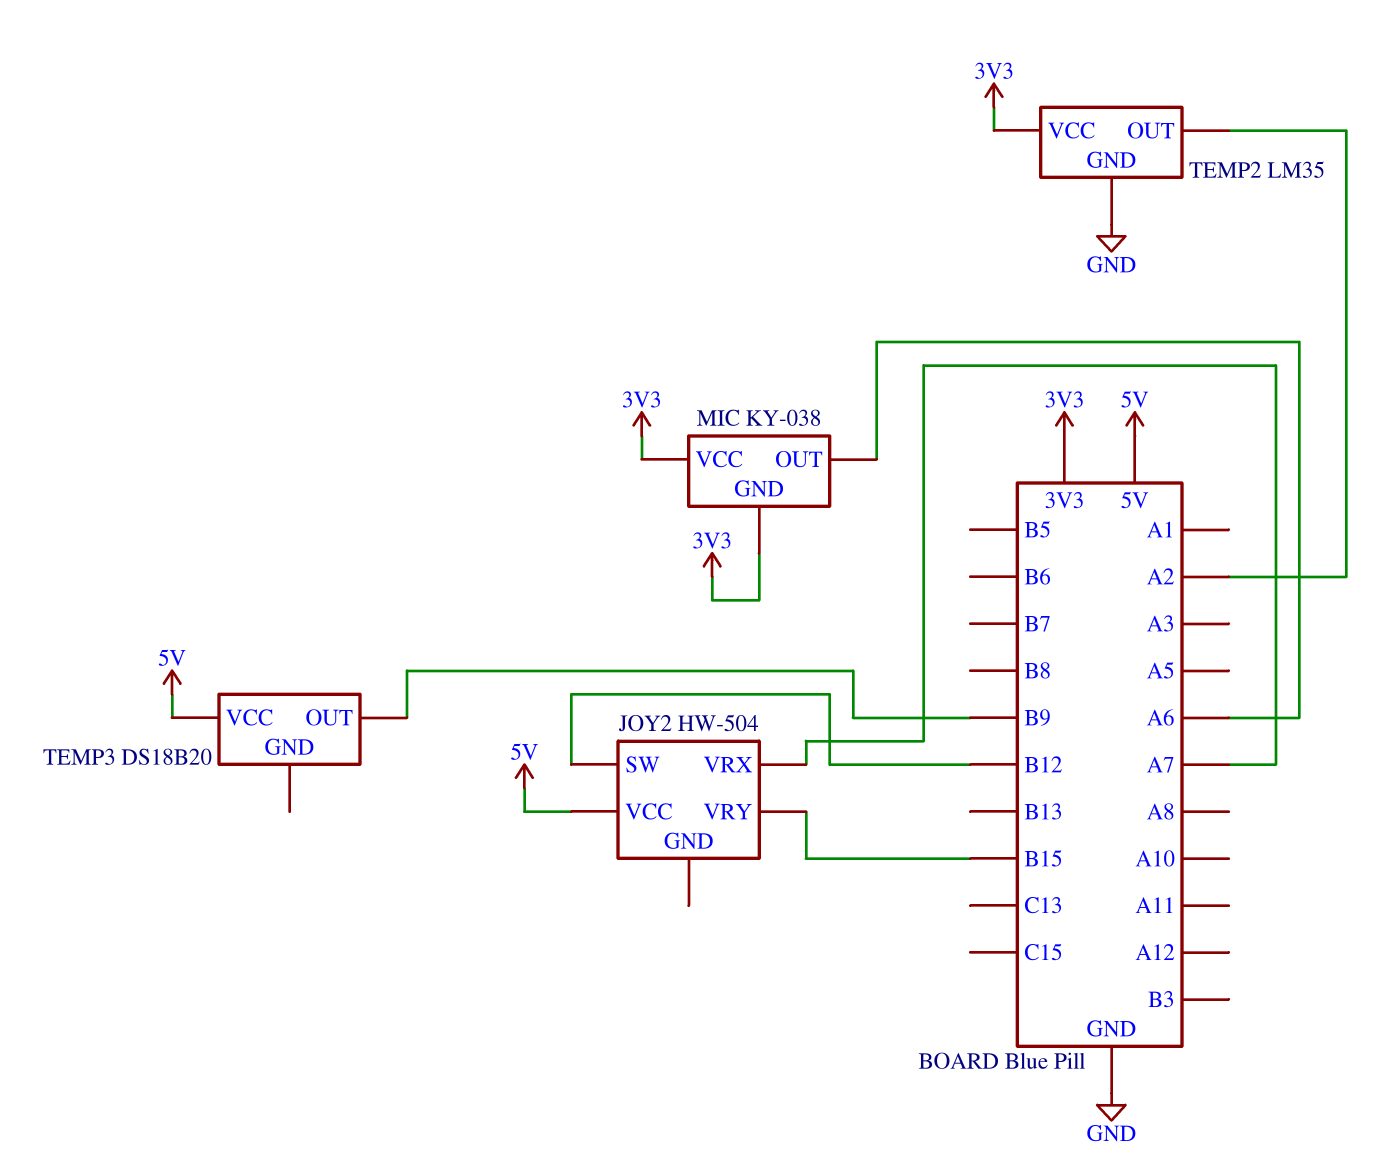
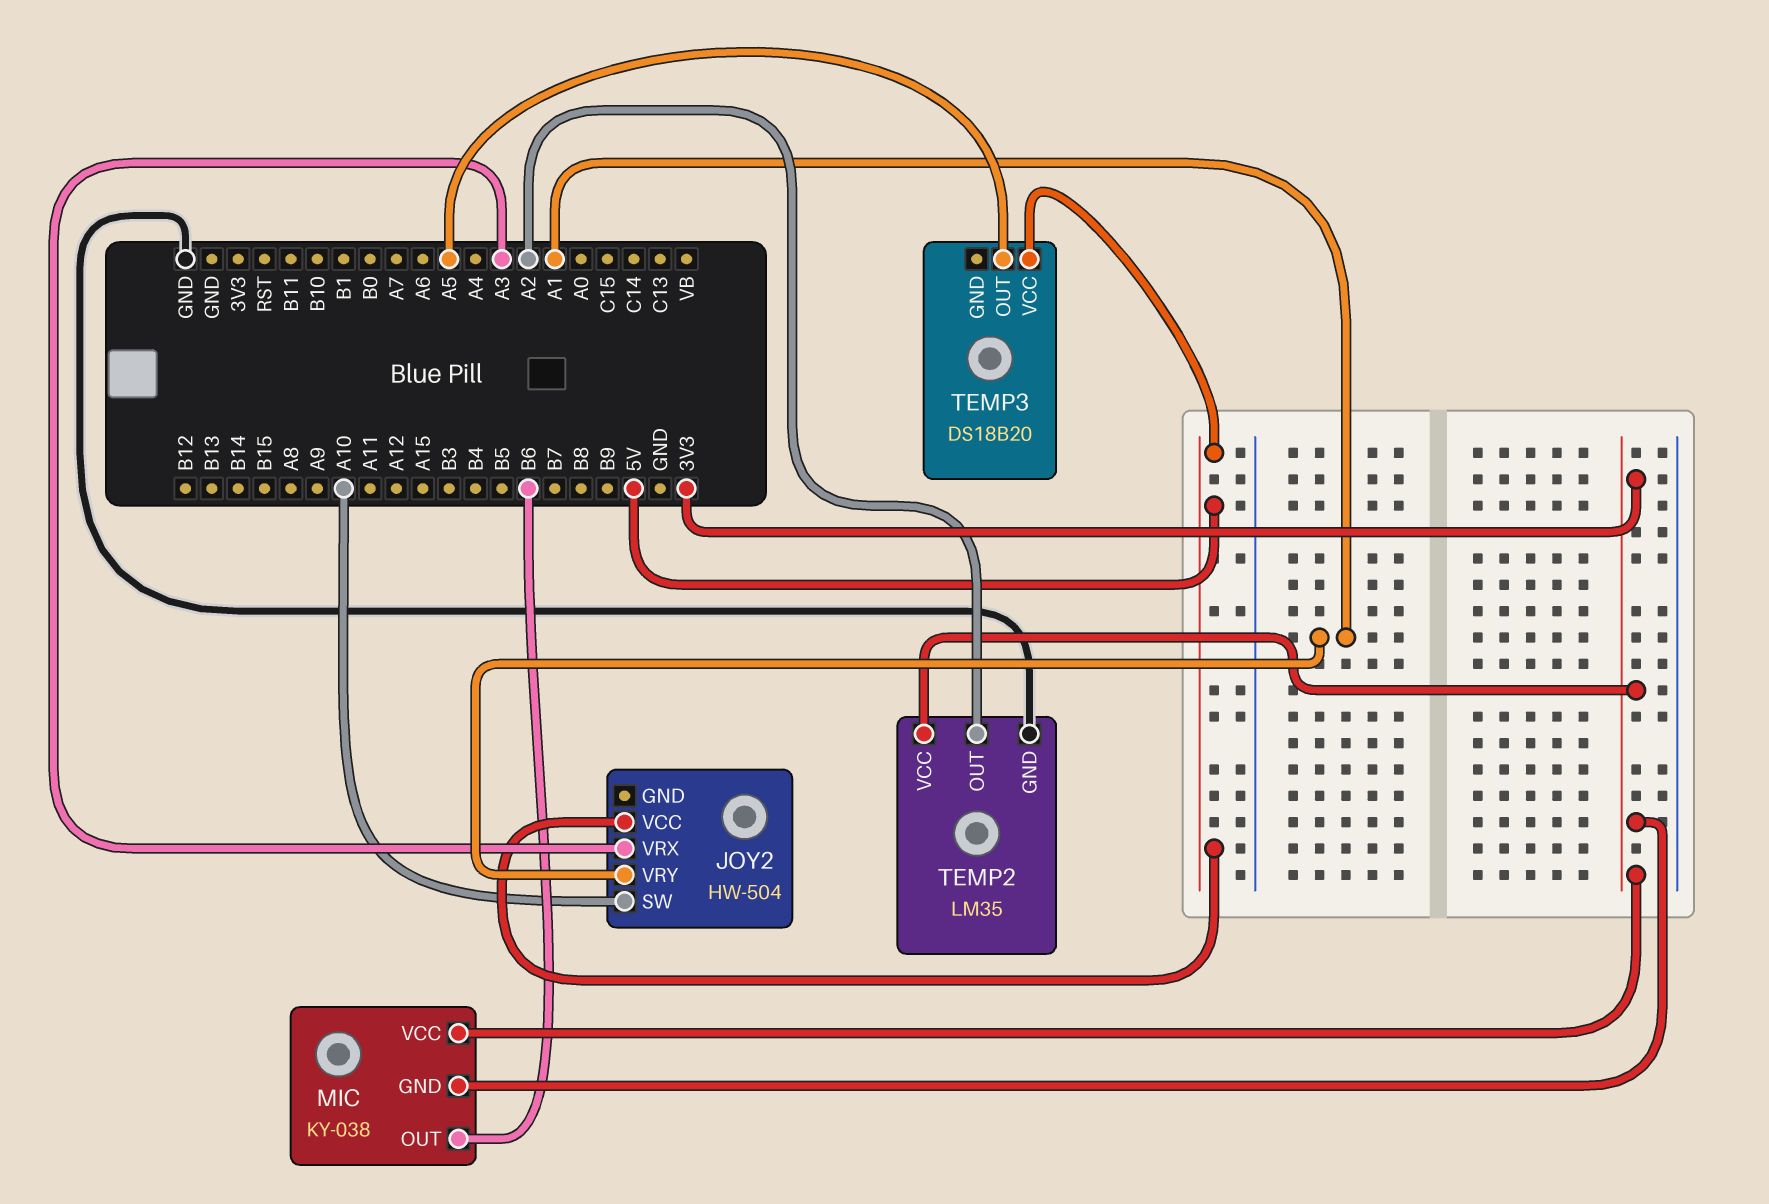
JOY2 pin SW: B12 -> A10
JOY2 pin VRX: A7 -> A3
JOY2 pin VRY: B15 -> A1
MIC pin OUT: A6 -> B6
TEMP3 pin OUT: B9 -> A5

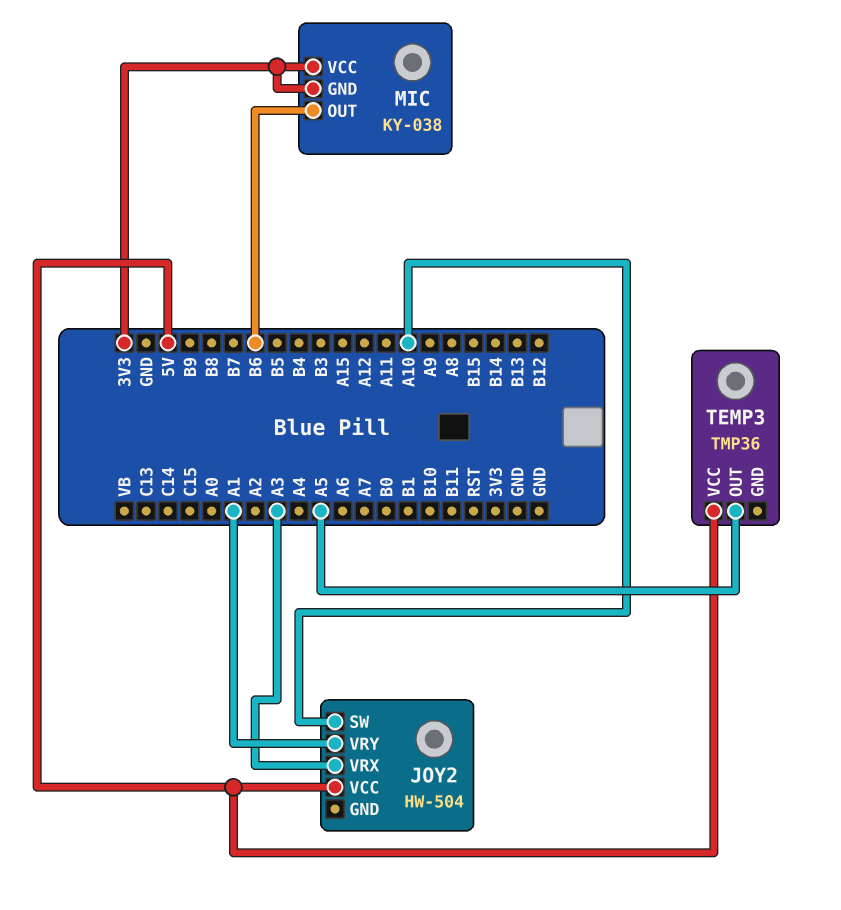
TEMP2: LM35 -> none
TEMP2 pin GND: GND -> none
TEMP2 pin OUT: A2 -> none
TEMP2 pin VCC: 3V3 -> none
TEMP3: DS18B20 -> TMP36

